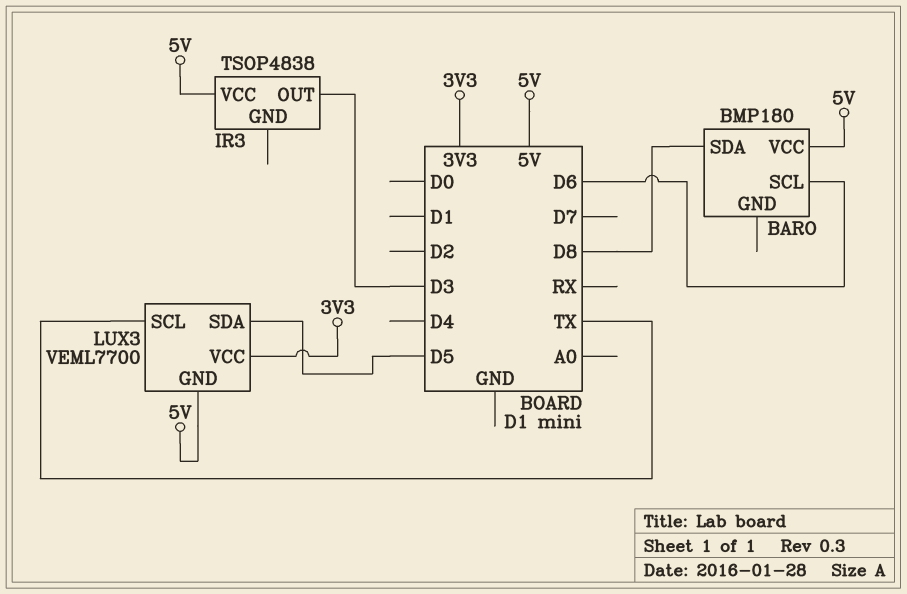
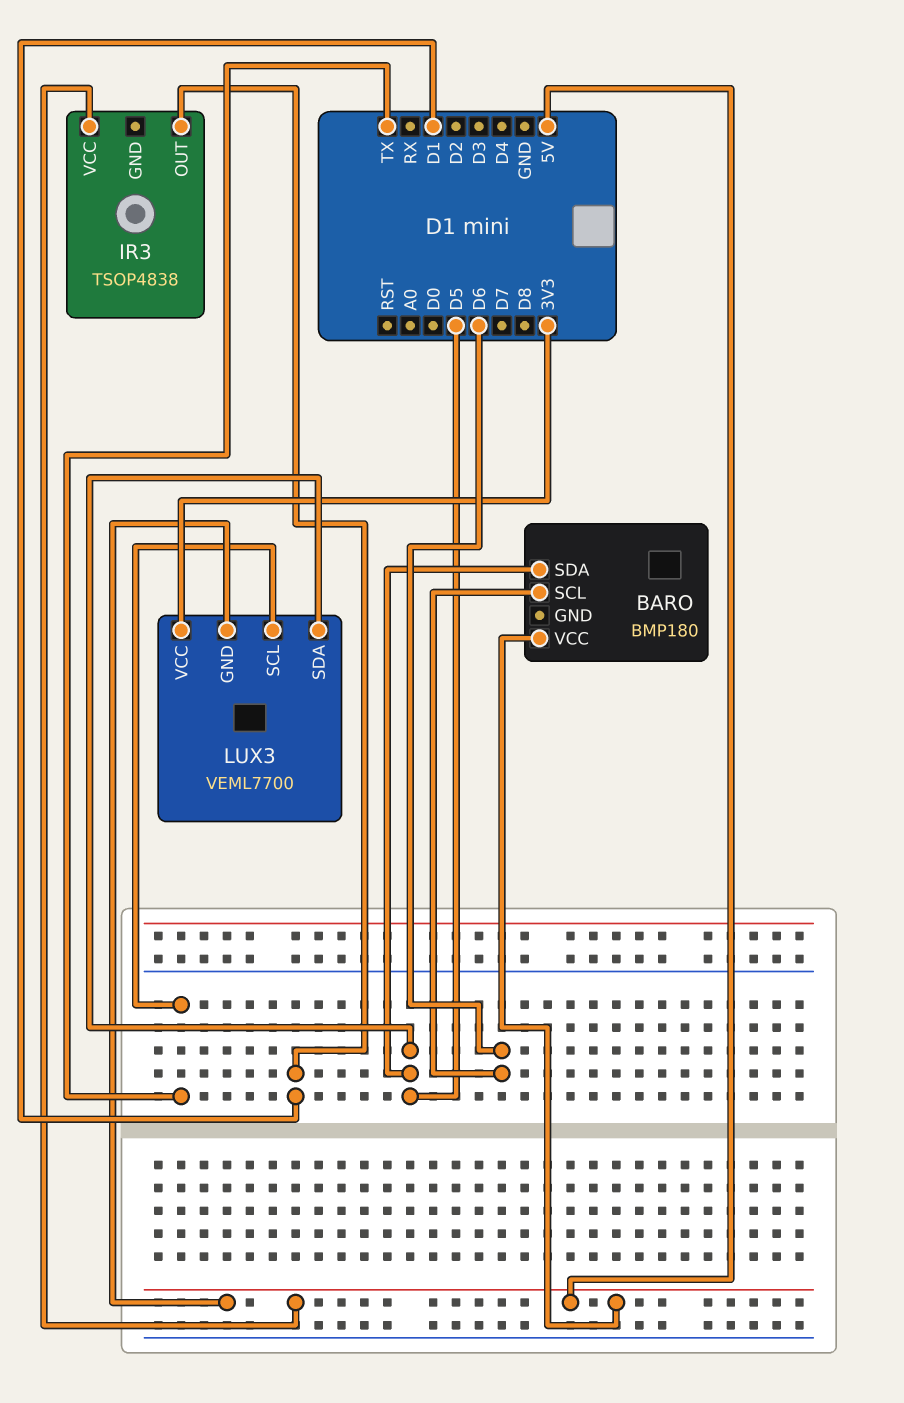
BARO pin SDA: D8 -> D5
IR3 pin OUT: D3 -> D1

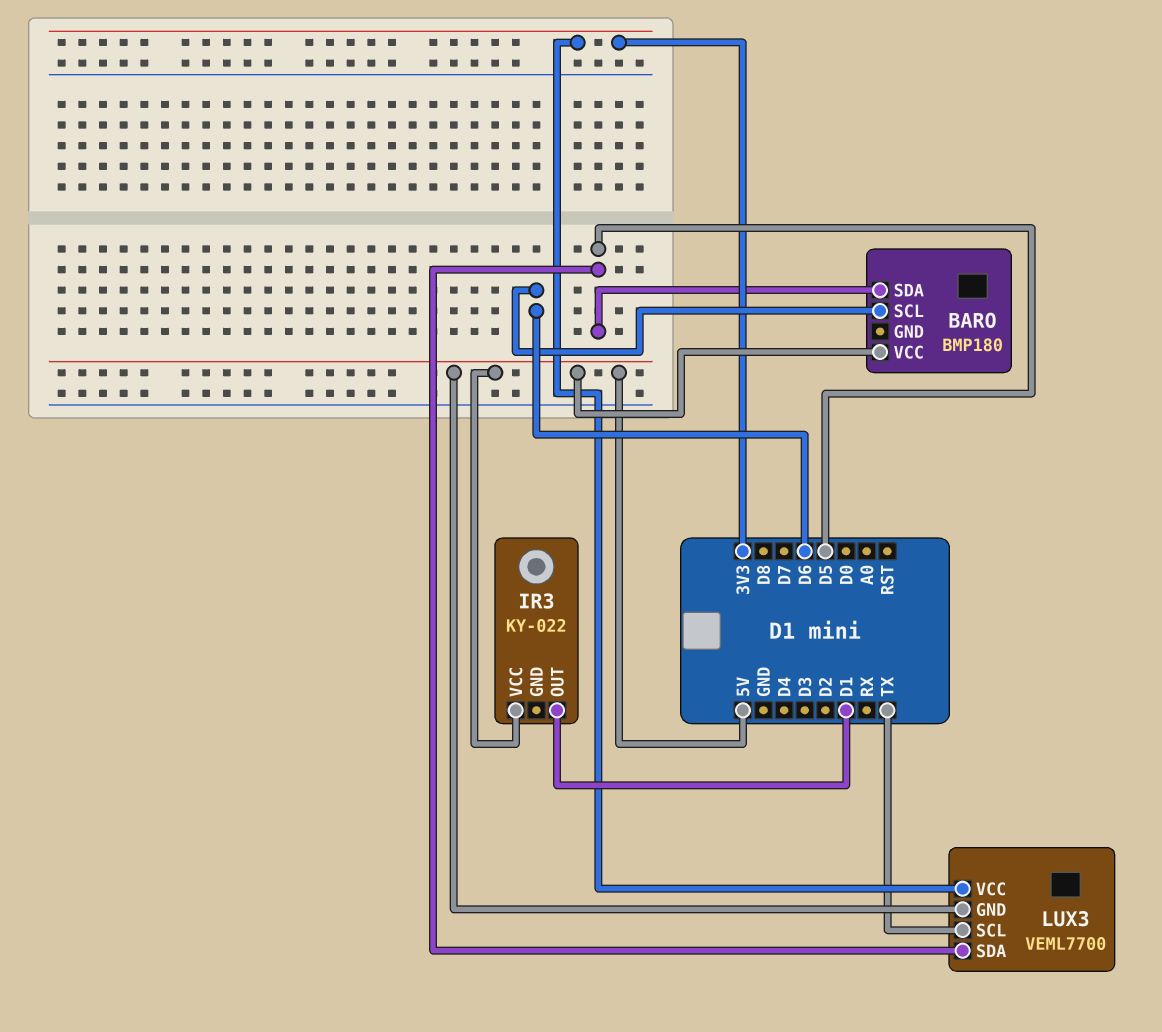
IR3: TSOP4838 -> KY-022

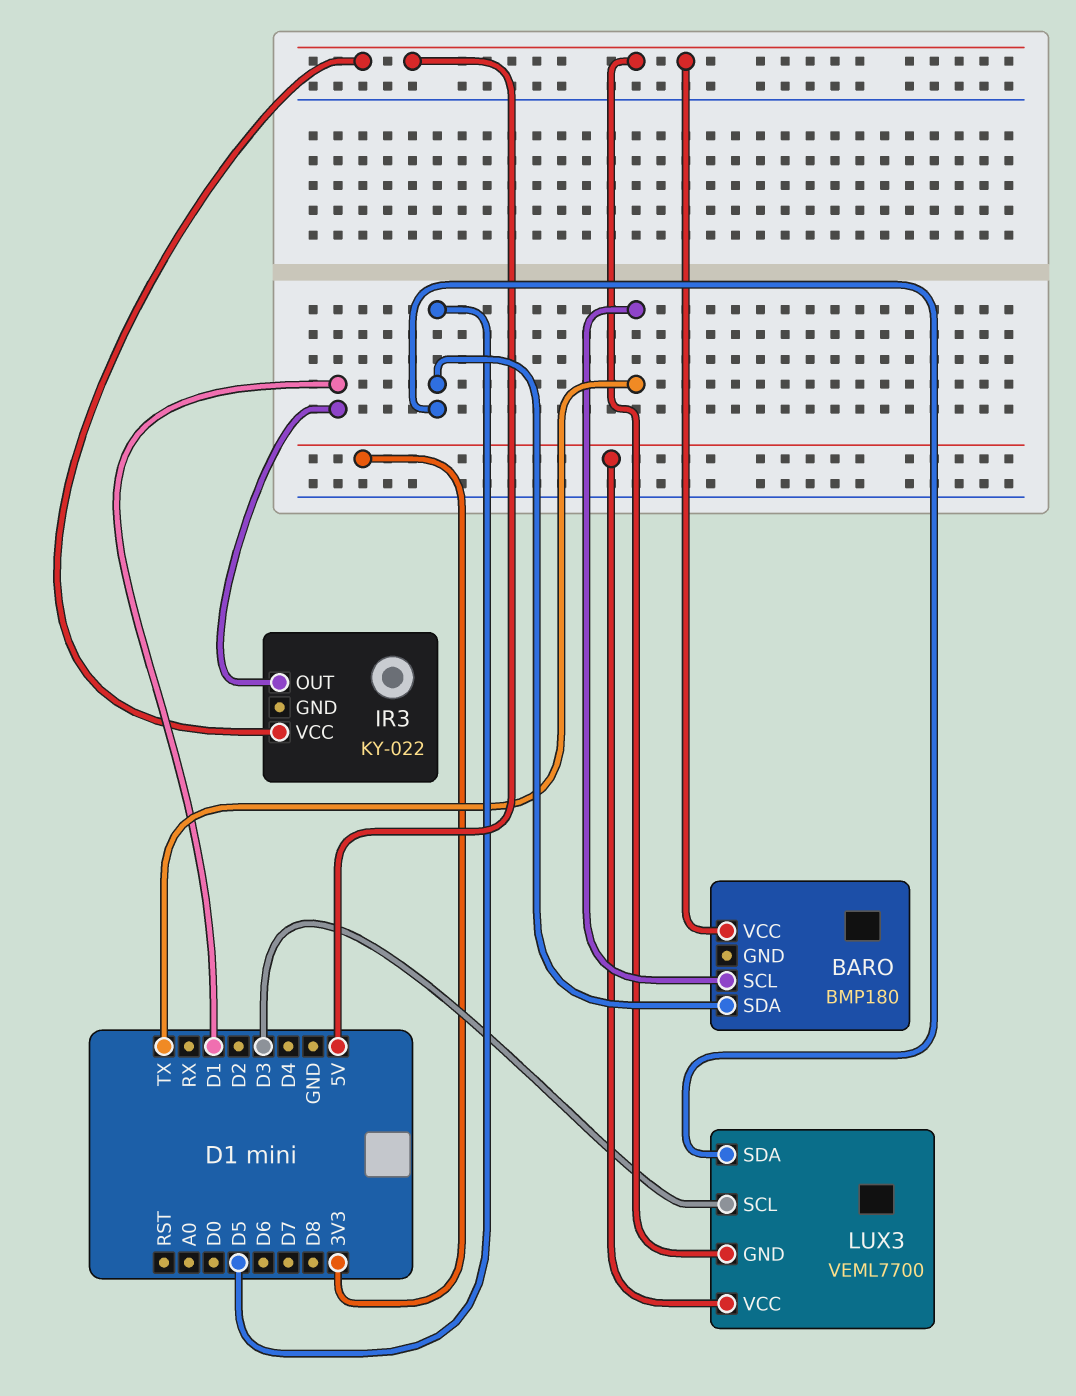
BARO pin SCL: D6 -> TX
LUX3 pin SCL: TX -> D3

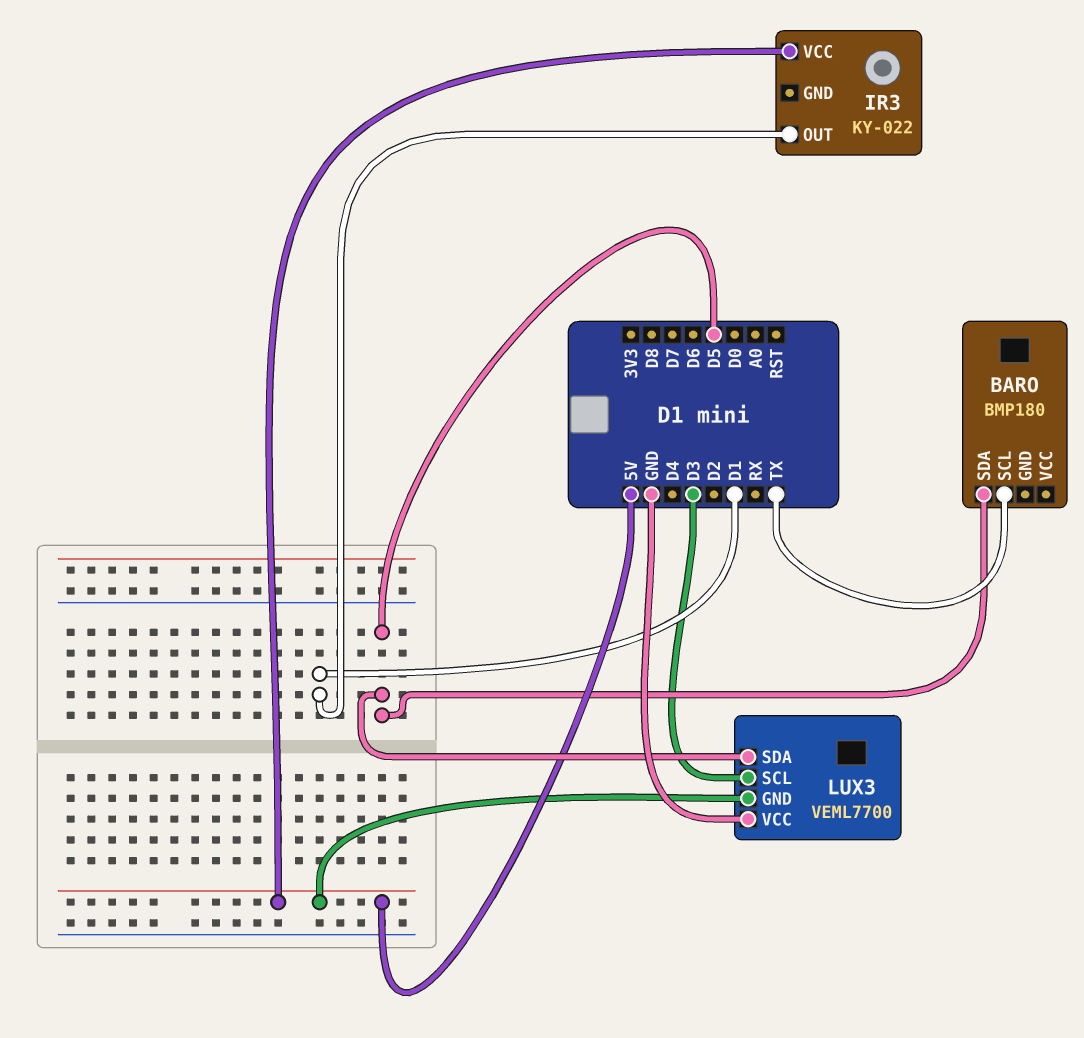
BARO pin VCC: 5V -> none
LUX3 pin VCC: 3V3 -> GND

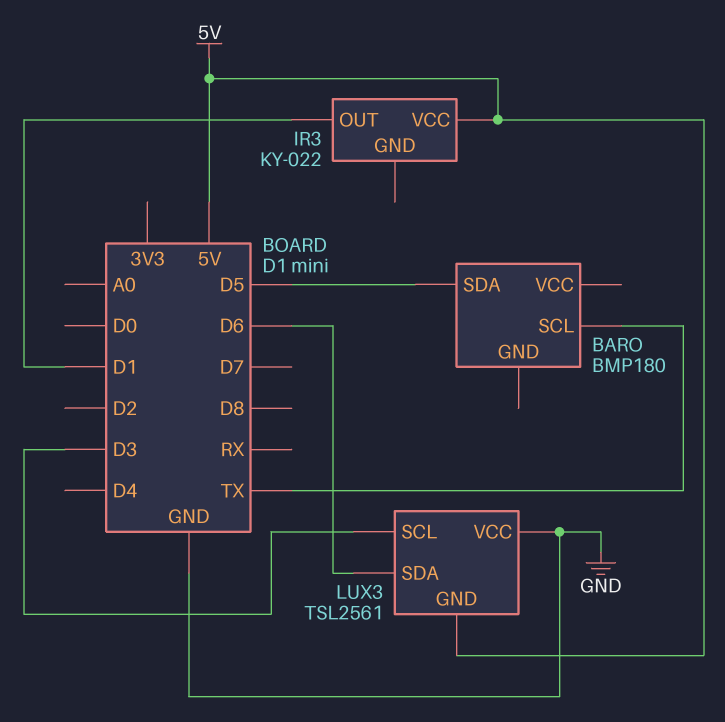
LUX3: VEML7700 -> TSL2561
LUX3 pin SDA: D5 -> D6

